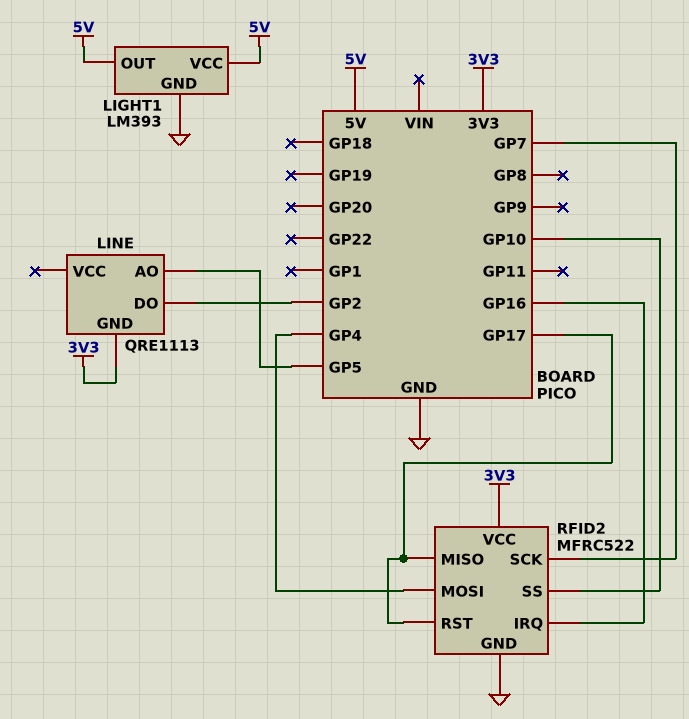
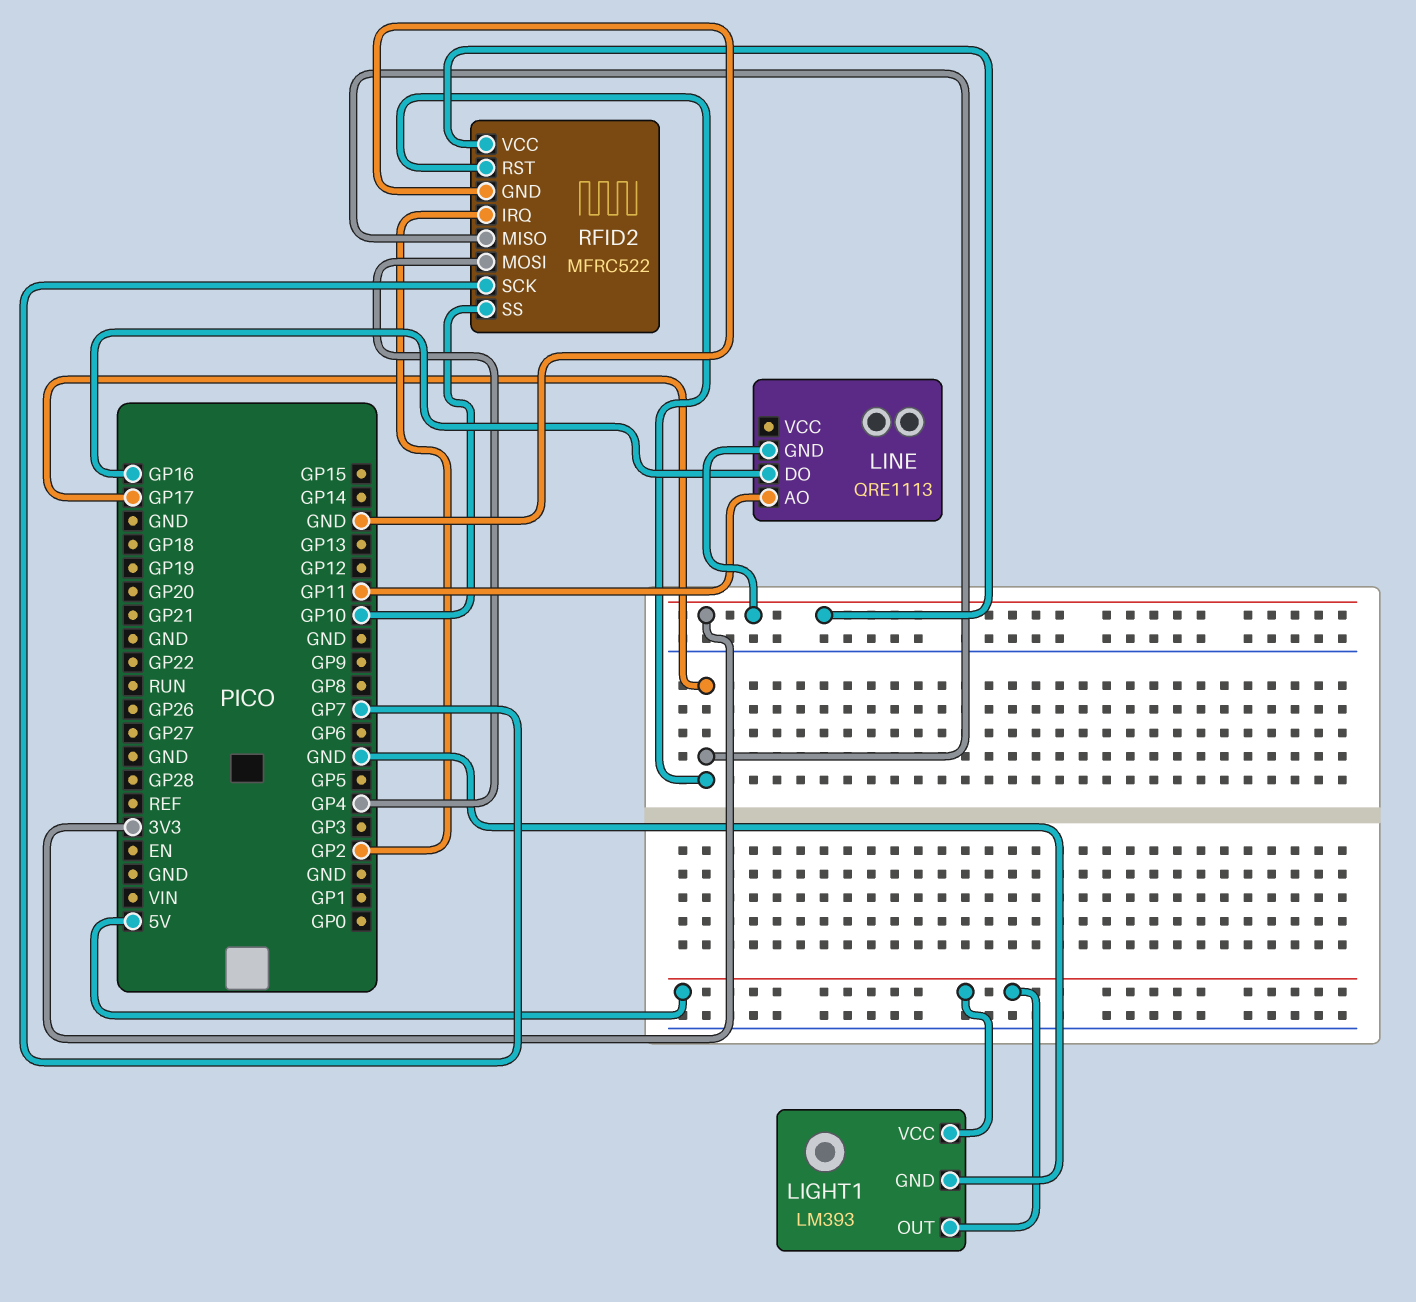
LINE pin AO: GP5 -> GP11
LINE pin DO: GP2 -> GP16
RFID2 pin IRQ: GP16 -> GP2

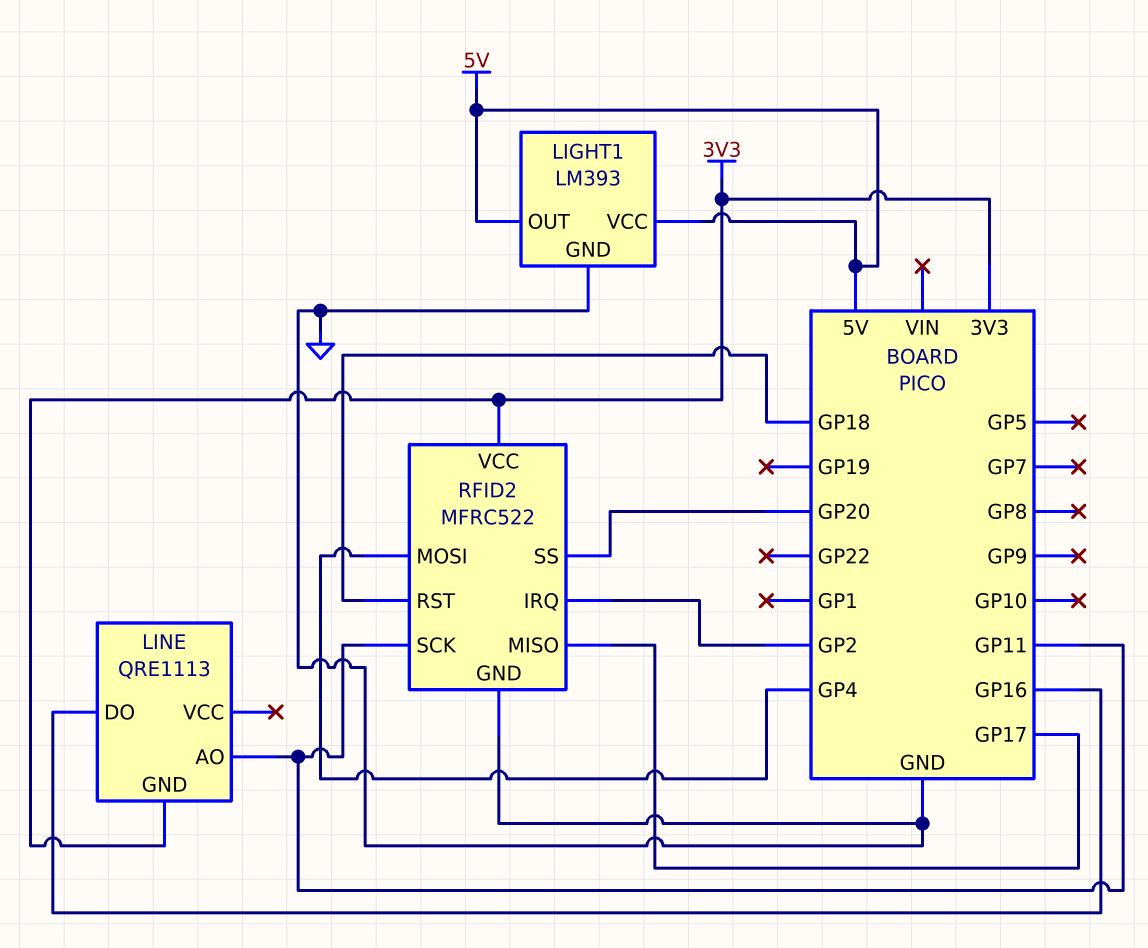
RFID2 pin RST: GP17 -> GP18
RFID2 pin SCK: GP7 -> GP11
RFID2 pin SS: GP10 -> GP20

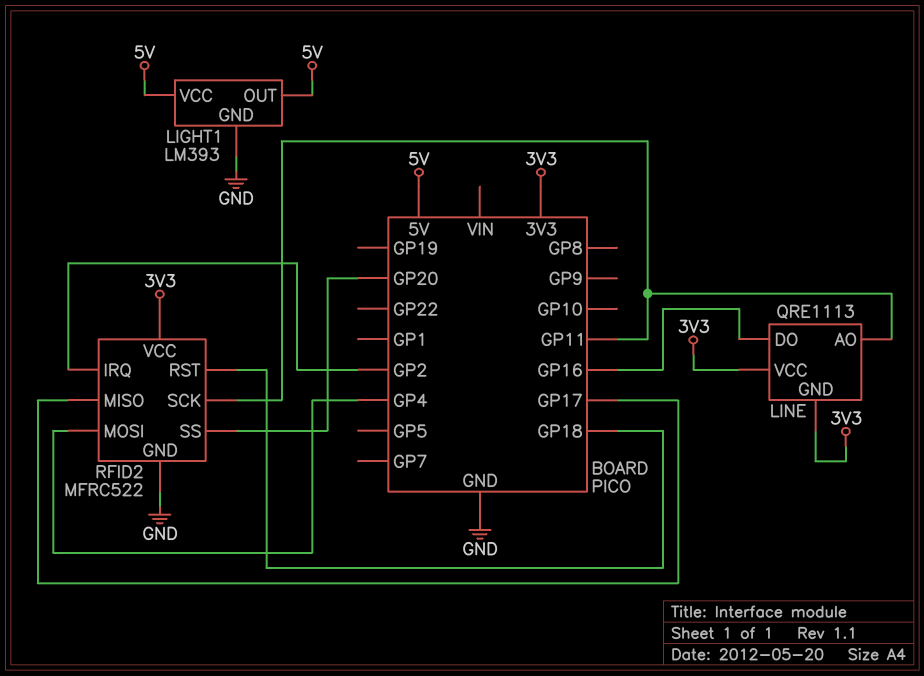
LINE pin VCC: none -> 3V3

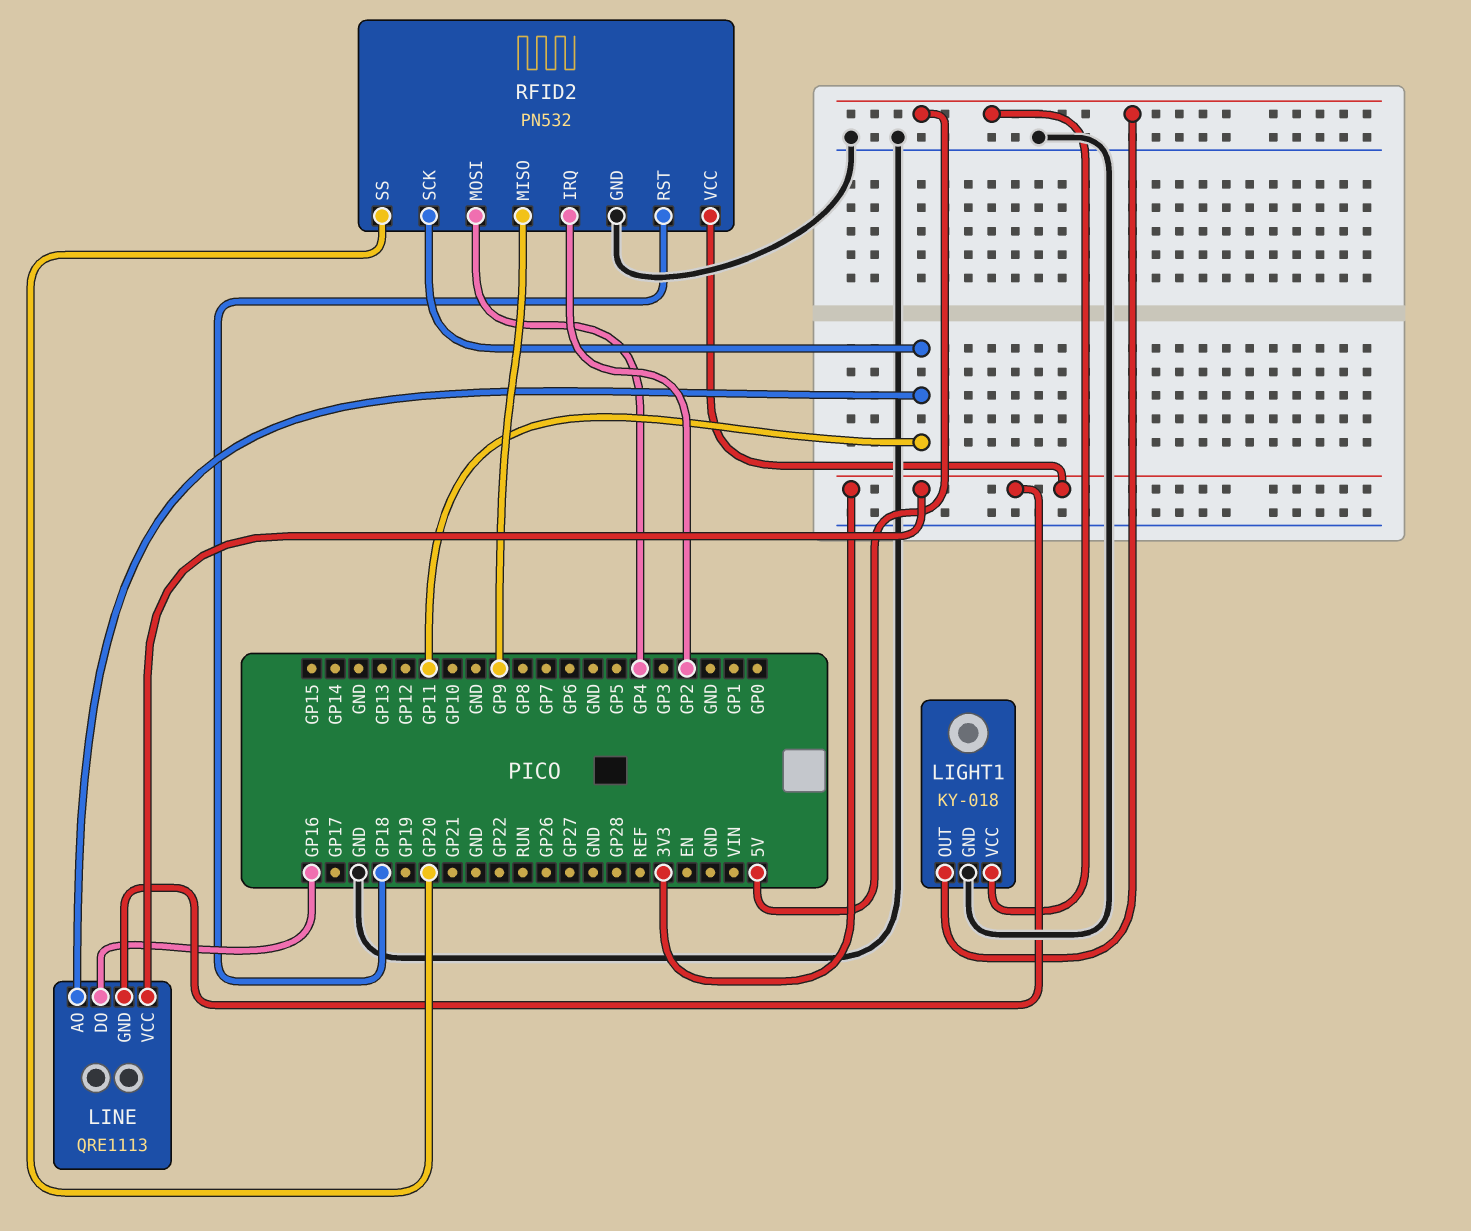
LIGHT1: LM393 -> KY-018
RFID2: MFRC522 -> PN532
RFID2 pin MISO: GP17 -> GP9

